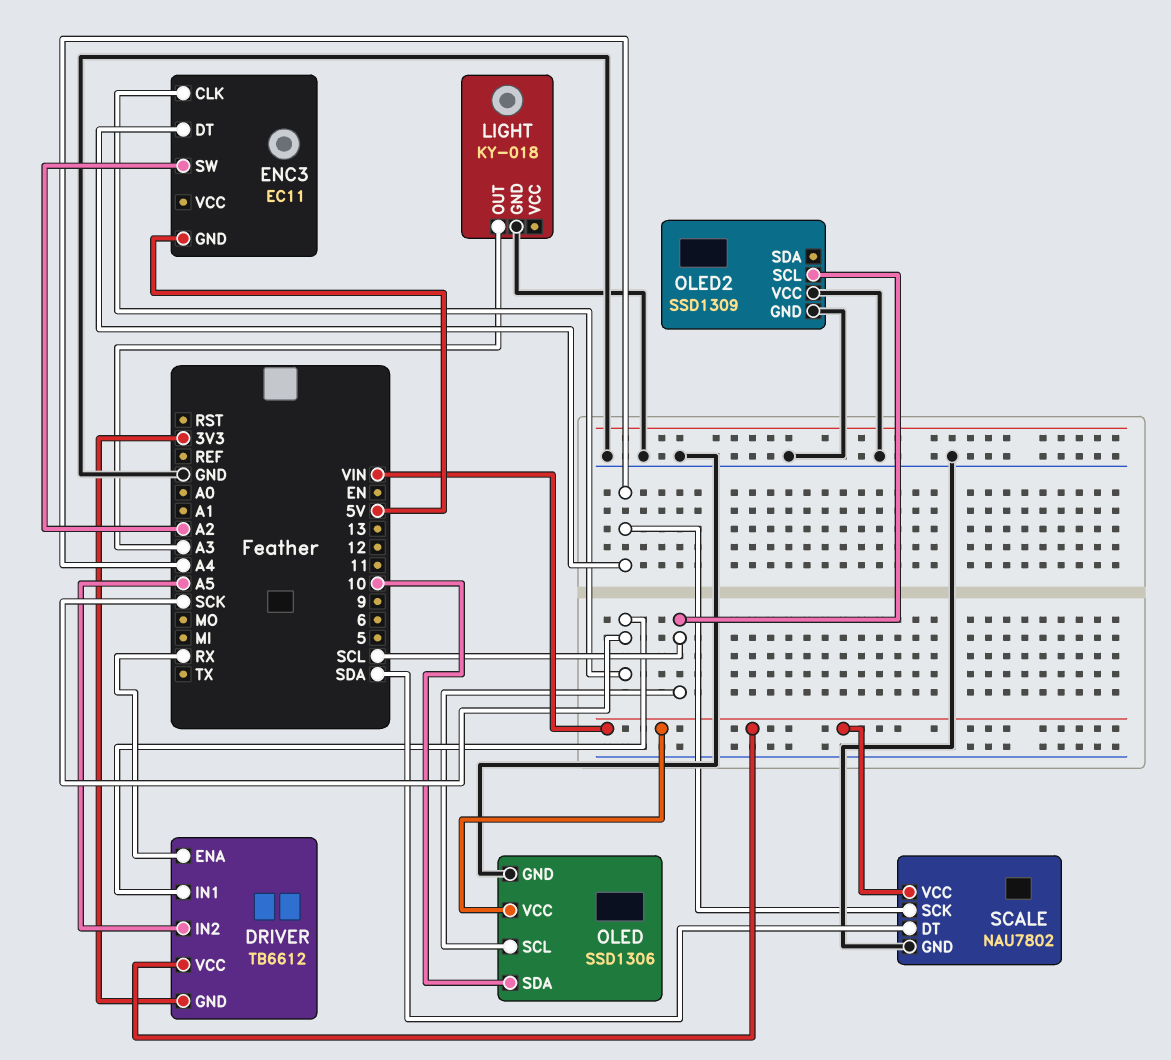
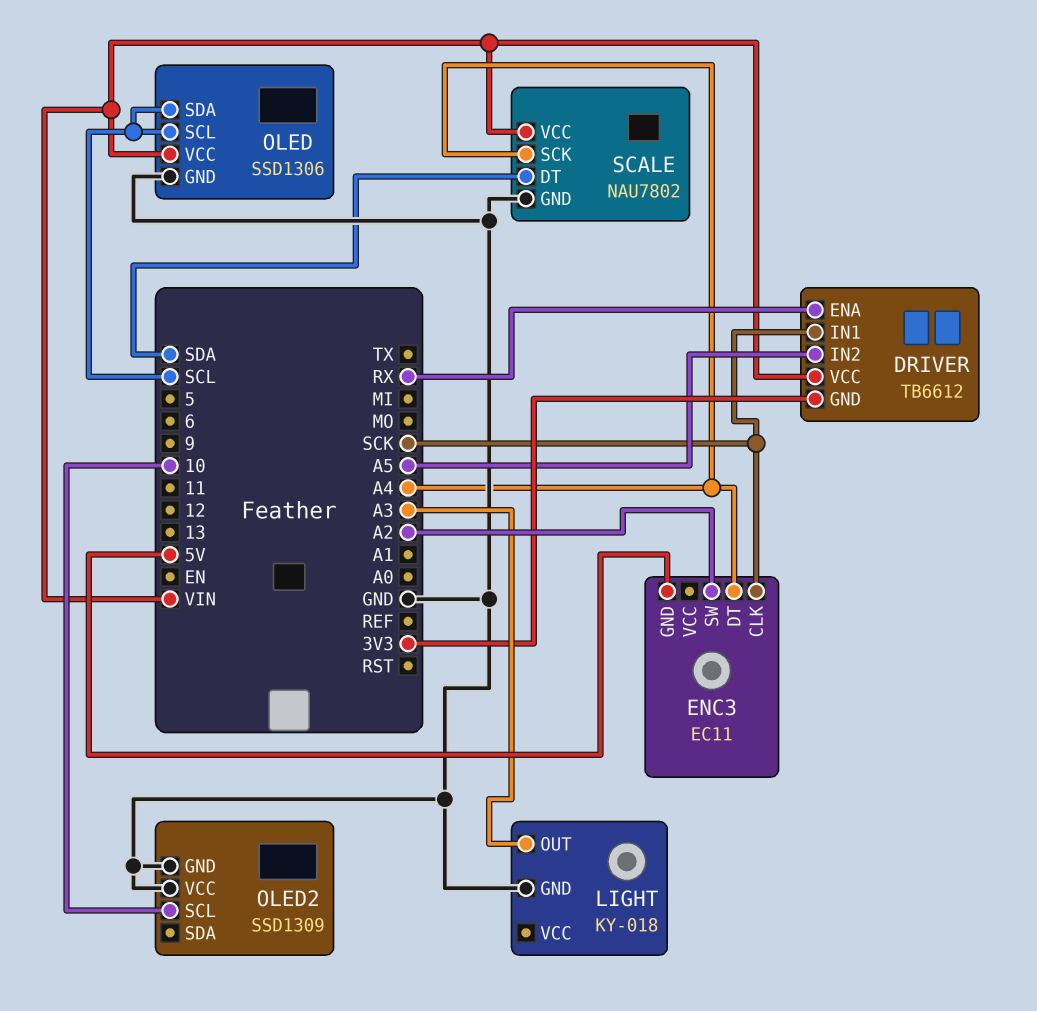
OLED pin SDA: 10 -> SCL
OLED2 pin SCL: SCL -> 10

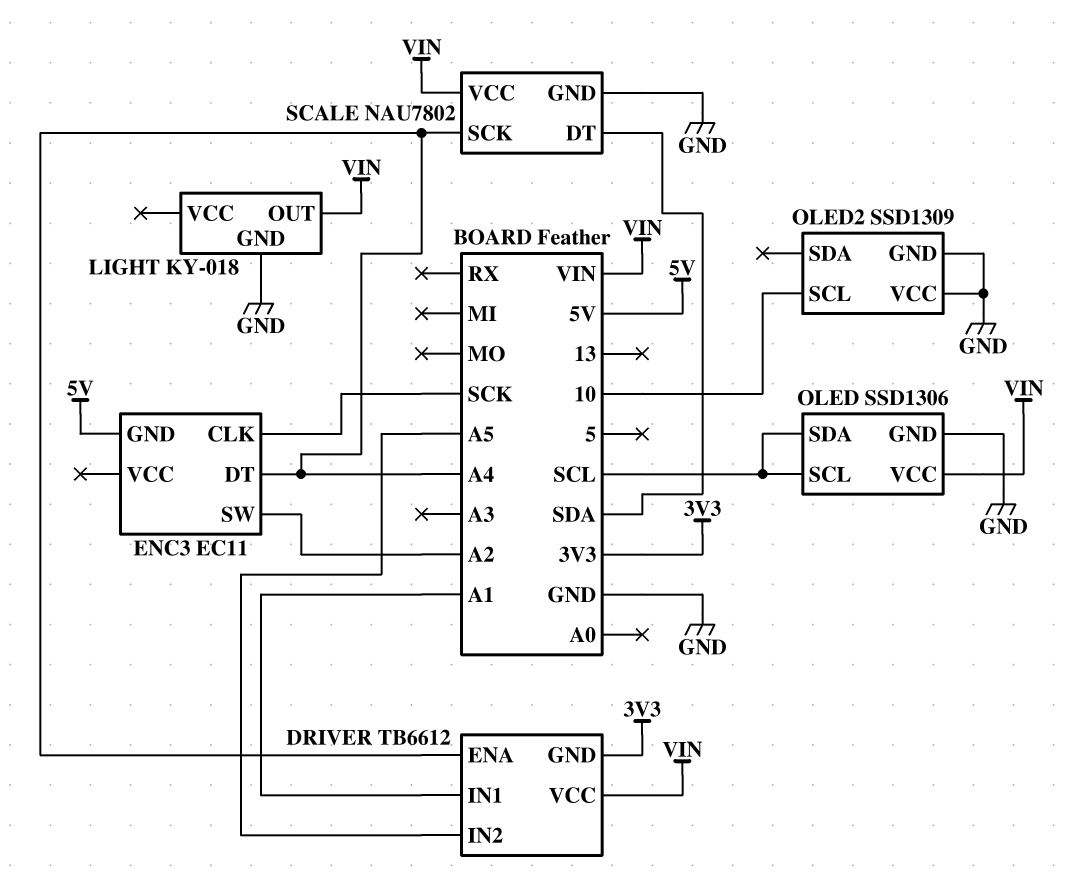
DRIVER pin ENA: RX -> A4
DRIVER pin IN1: SCK -> A1
LIGHT pin OUT: A3 -> VIN

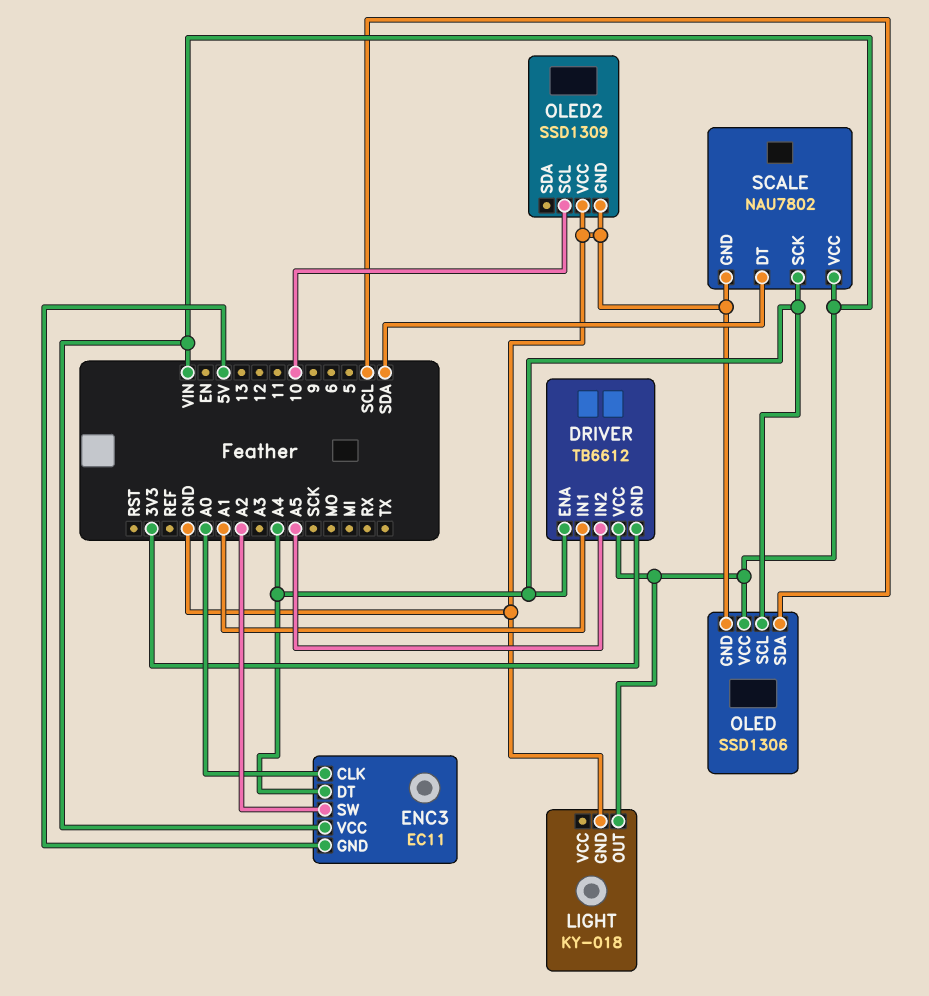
ENC3 pin CLK: SCK -> A0
ENC3 pin VCC: none -> VIN
OLED pin SCL: SCL -> A4

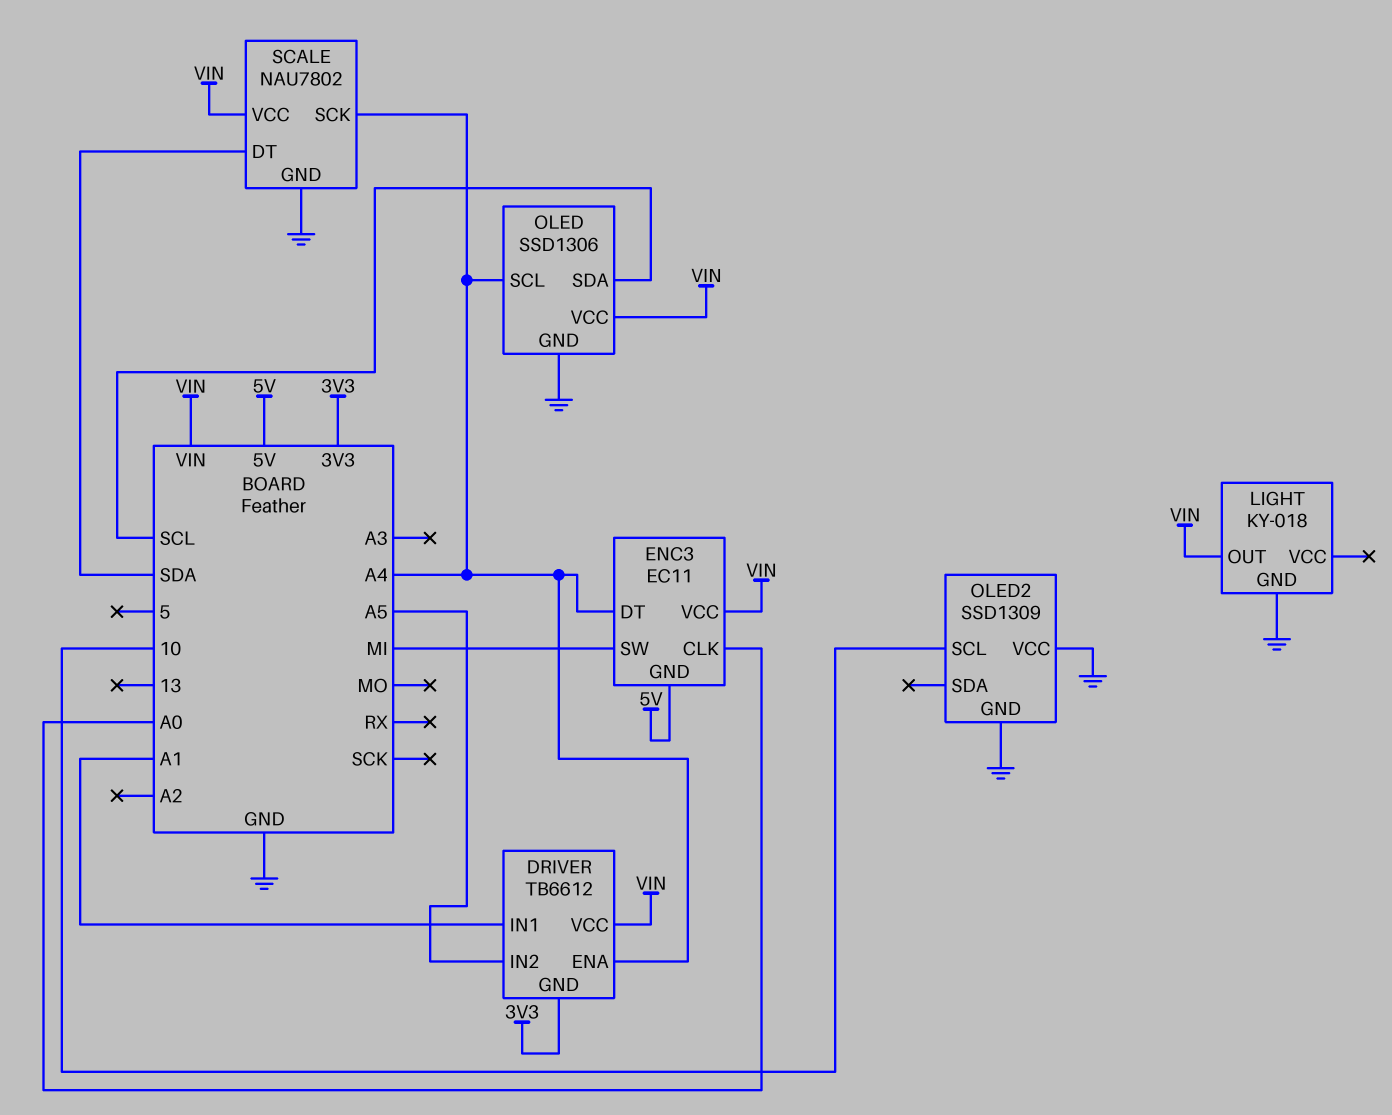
ENC3 pin SW: A2 -> MI

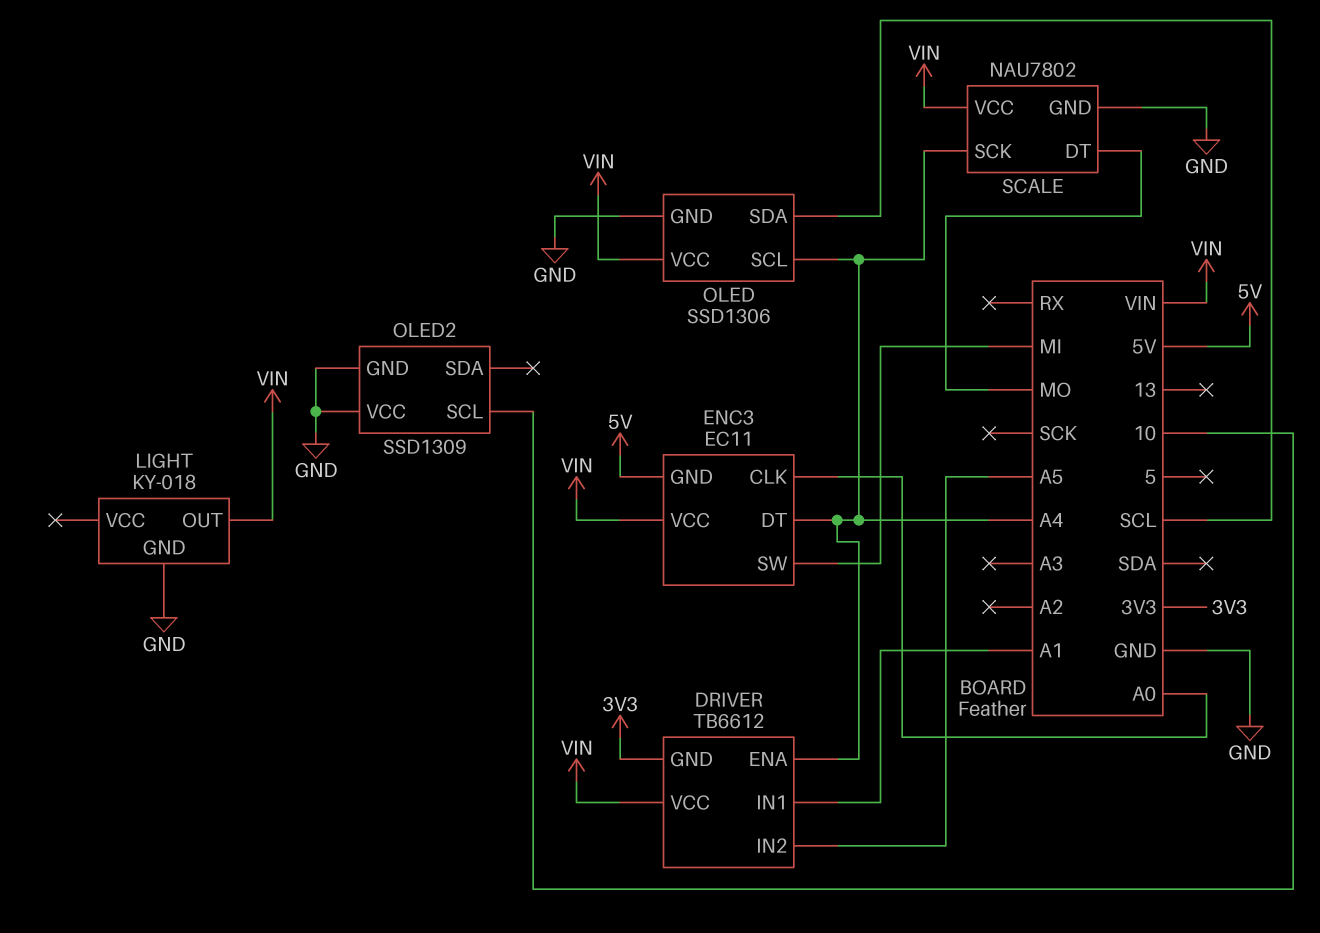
SCALE pin DT: SDA -> MO

